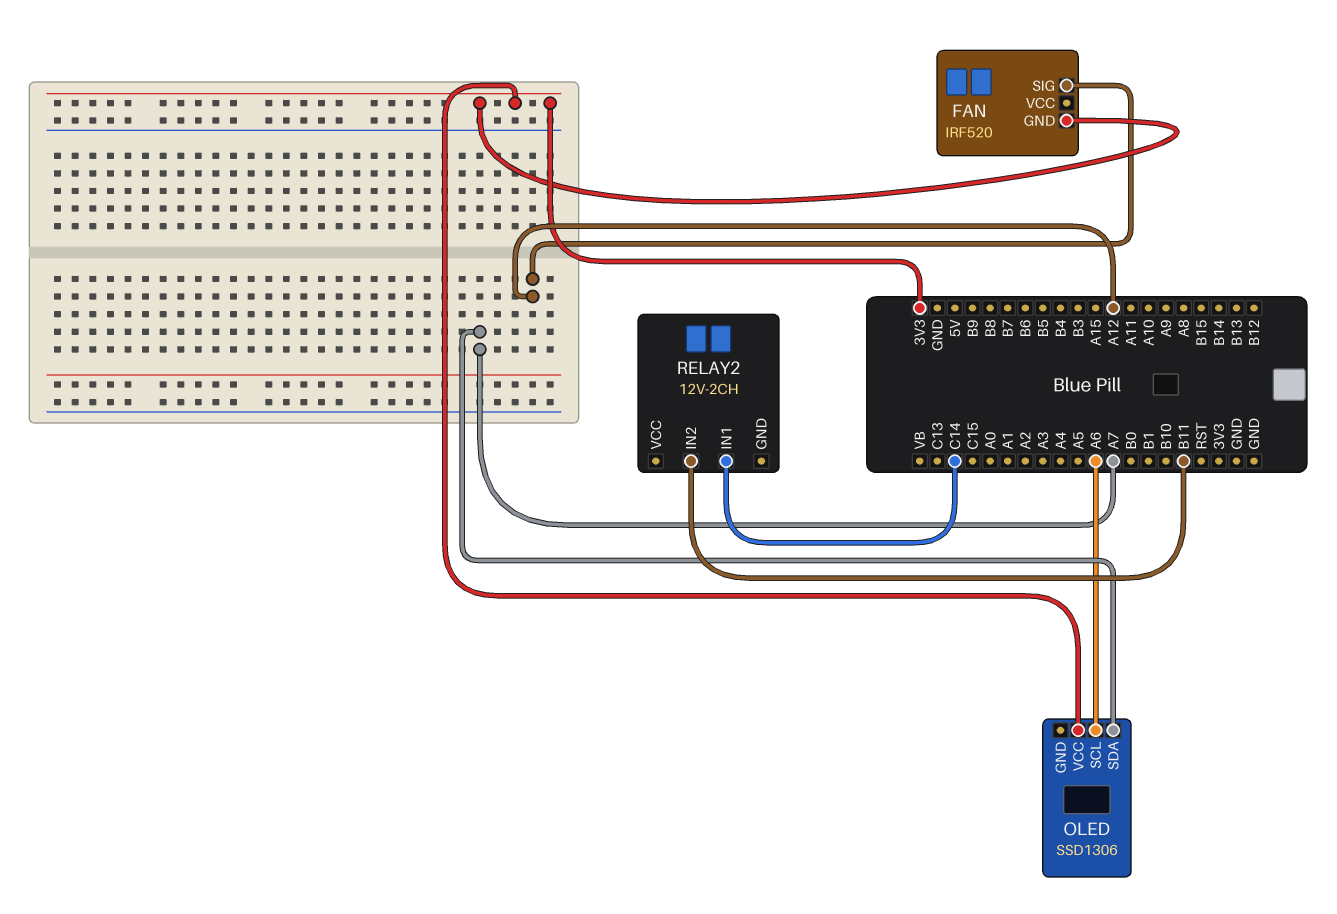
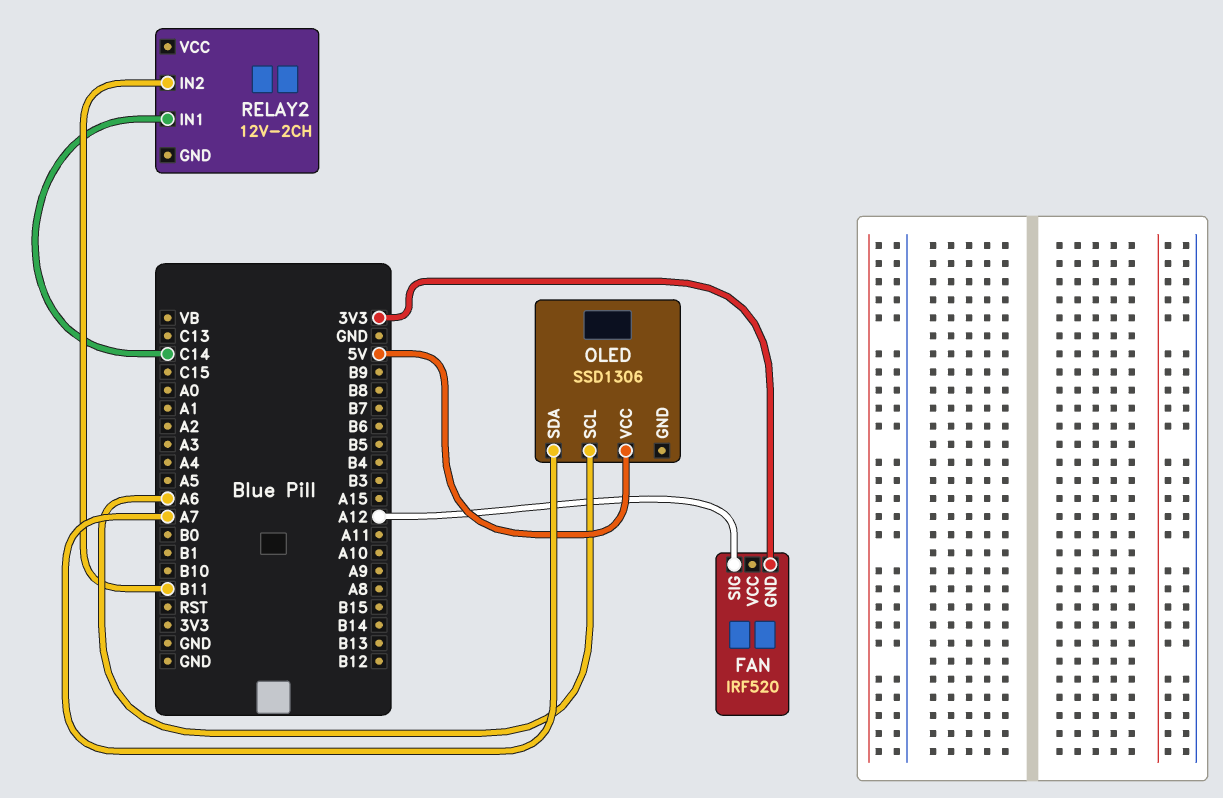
OLED pin VCC: 3V3 -> 5V

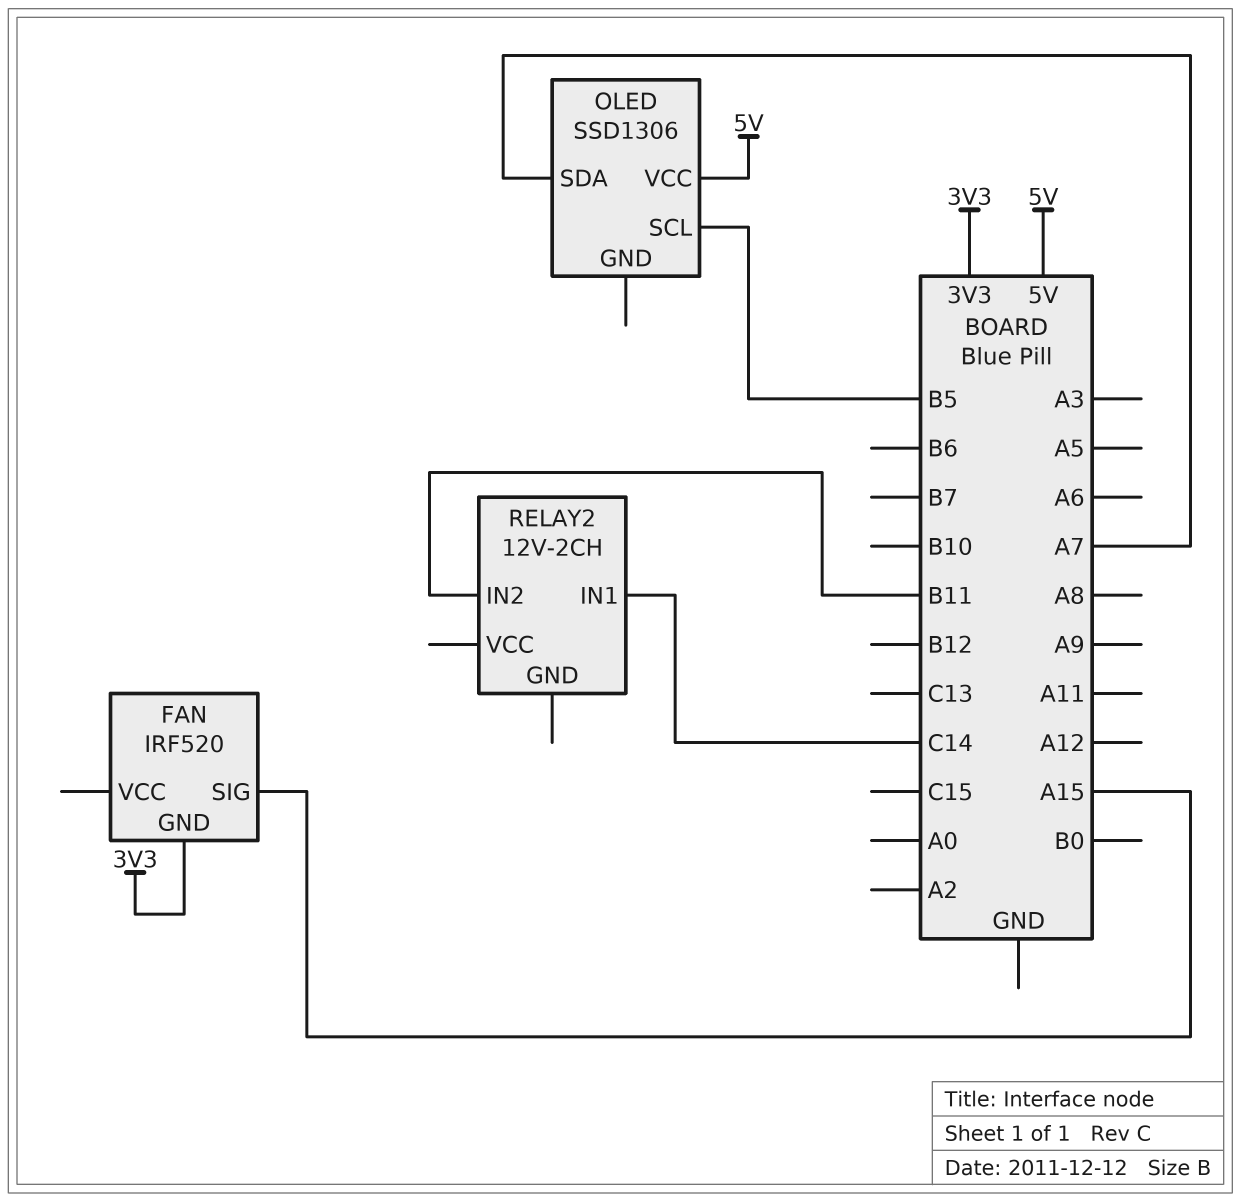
FAN pin SIG: A12 -> A15
OLED pin SCL: A6 -> B5

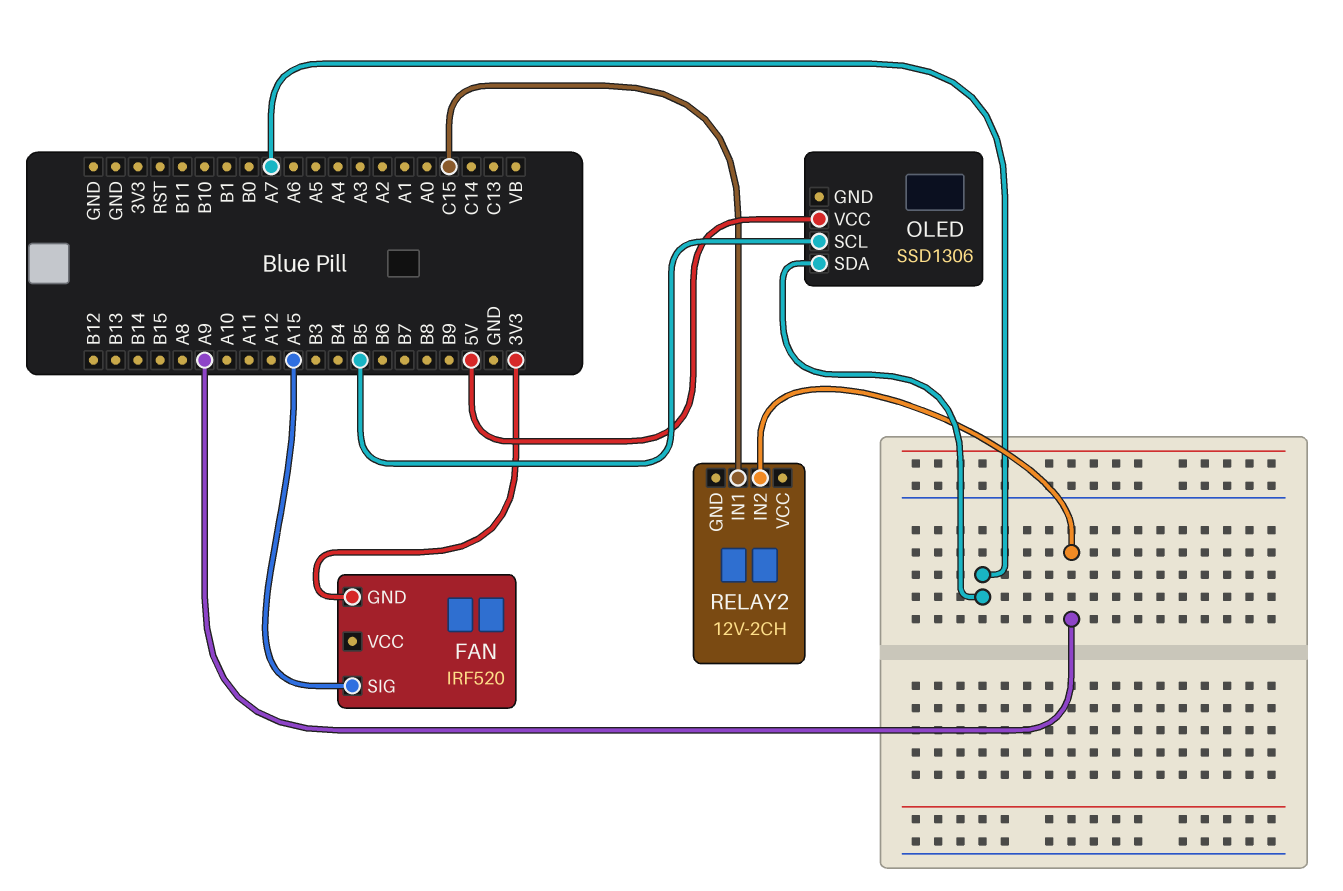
RELAY2 pin IN1: C14 -> C15
RELAY2 pin IN2: B11 -> A9

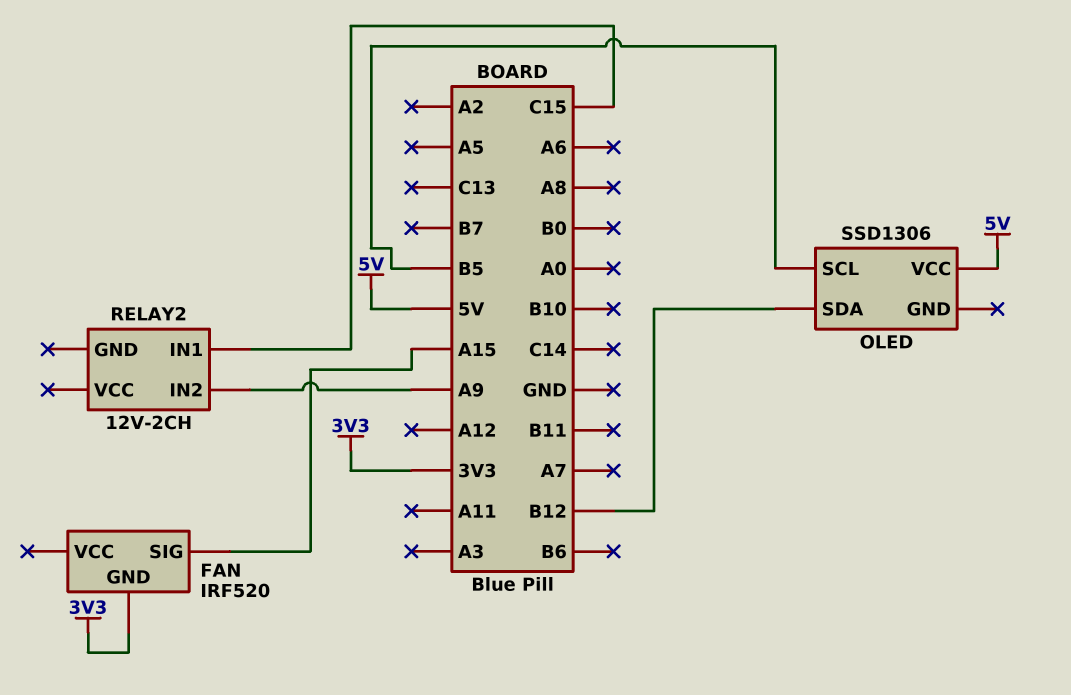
OLED pin SDA: A7 -> B12

